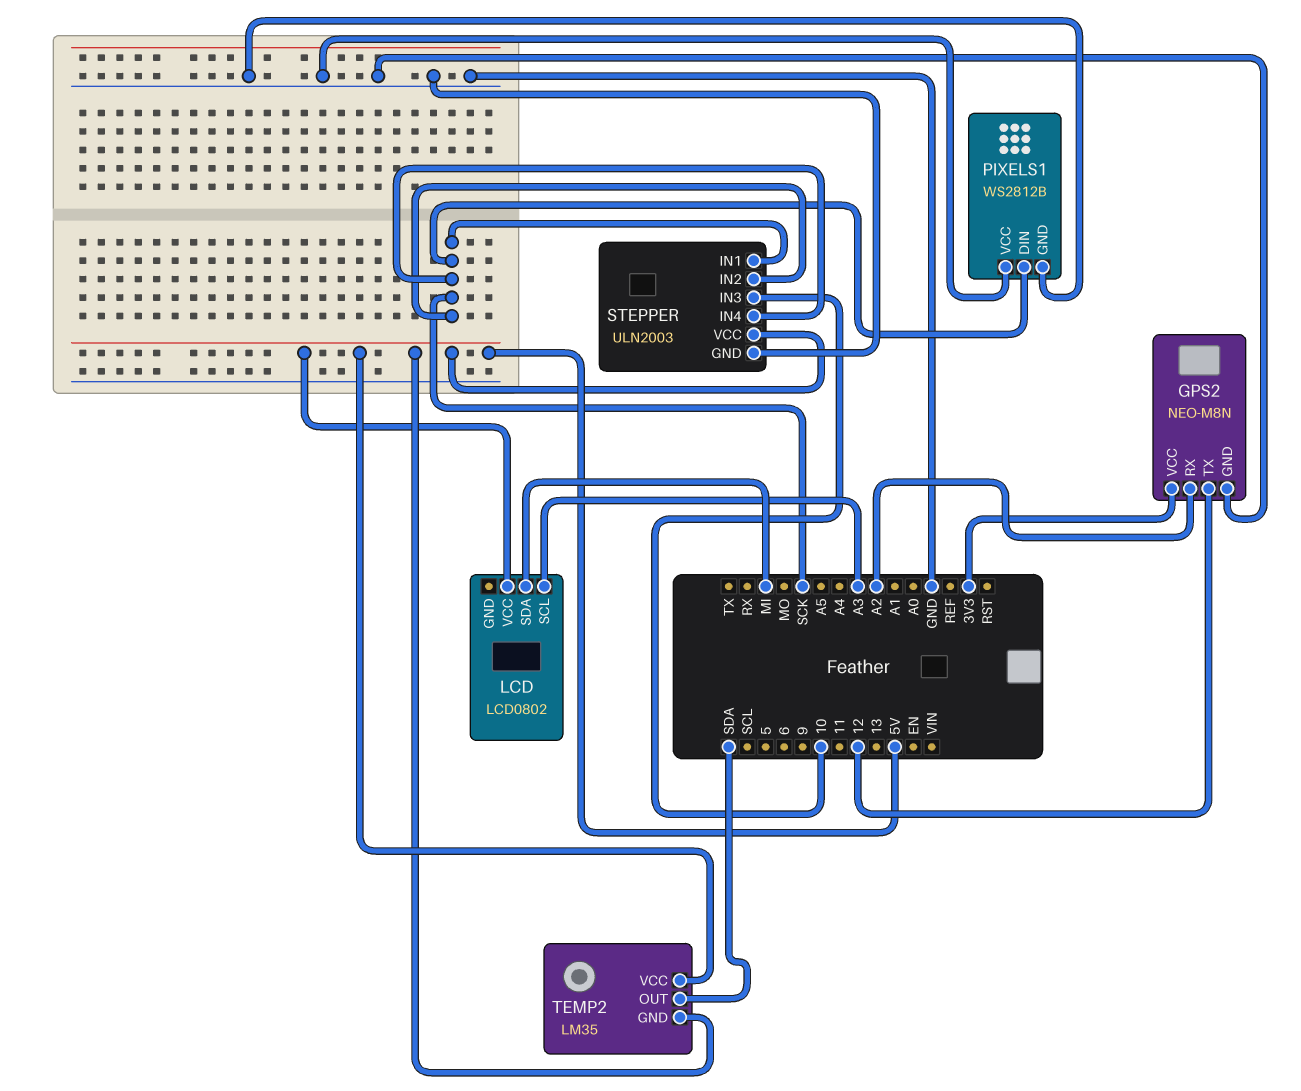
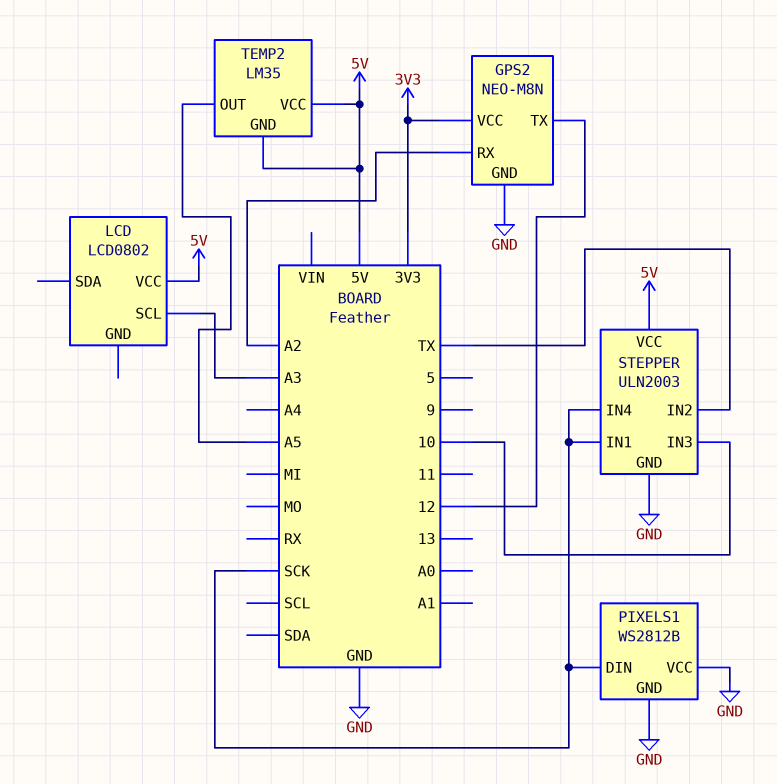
LCD pin SDA: MI -> none
STEPPER pin IN2: SCK -> TX
TEMP2 pin OUT: SDA -> A5

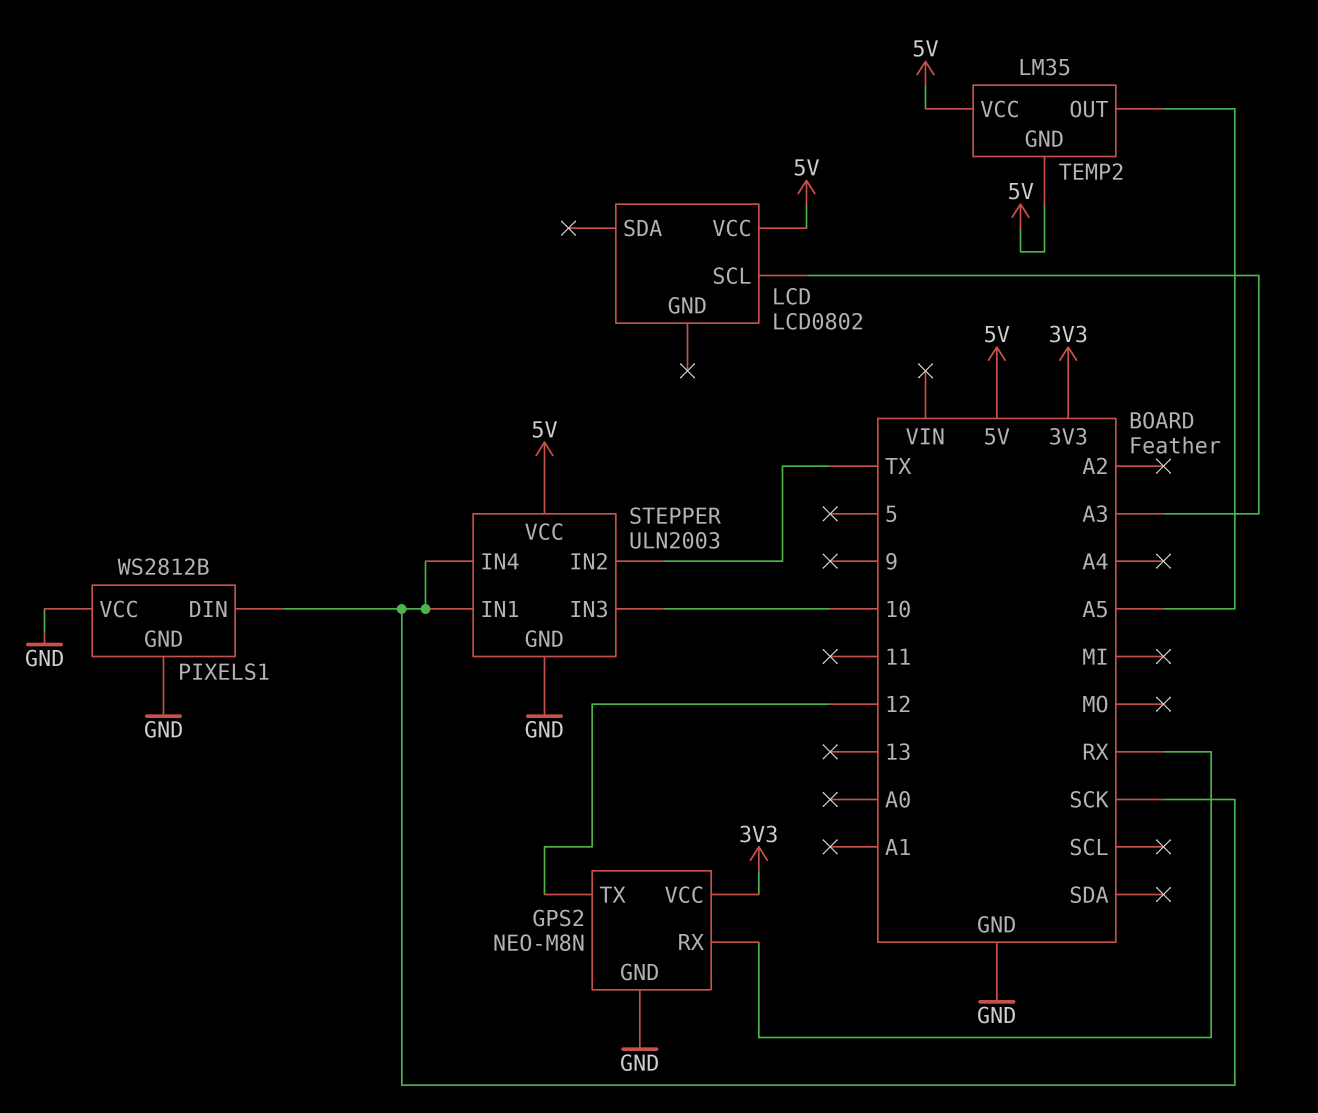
GPS2 pin RX: A2 -> RX

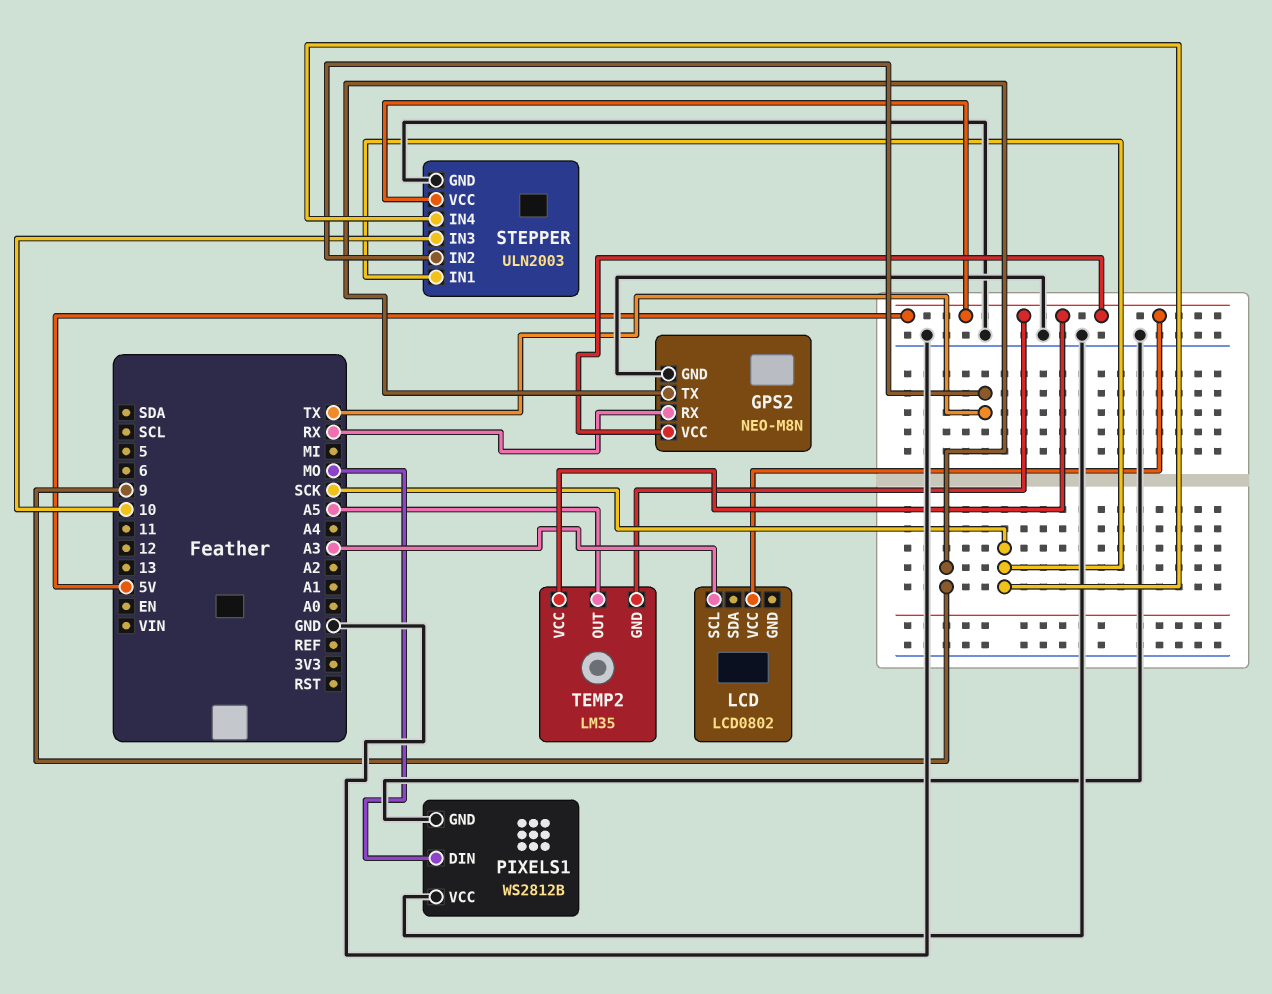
GPS2 pin TX: 12 -> 9
GPS2 pin VCC: 3V3 -> 5V
PIXELS1 pin DIN: SCK -> MO

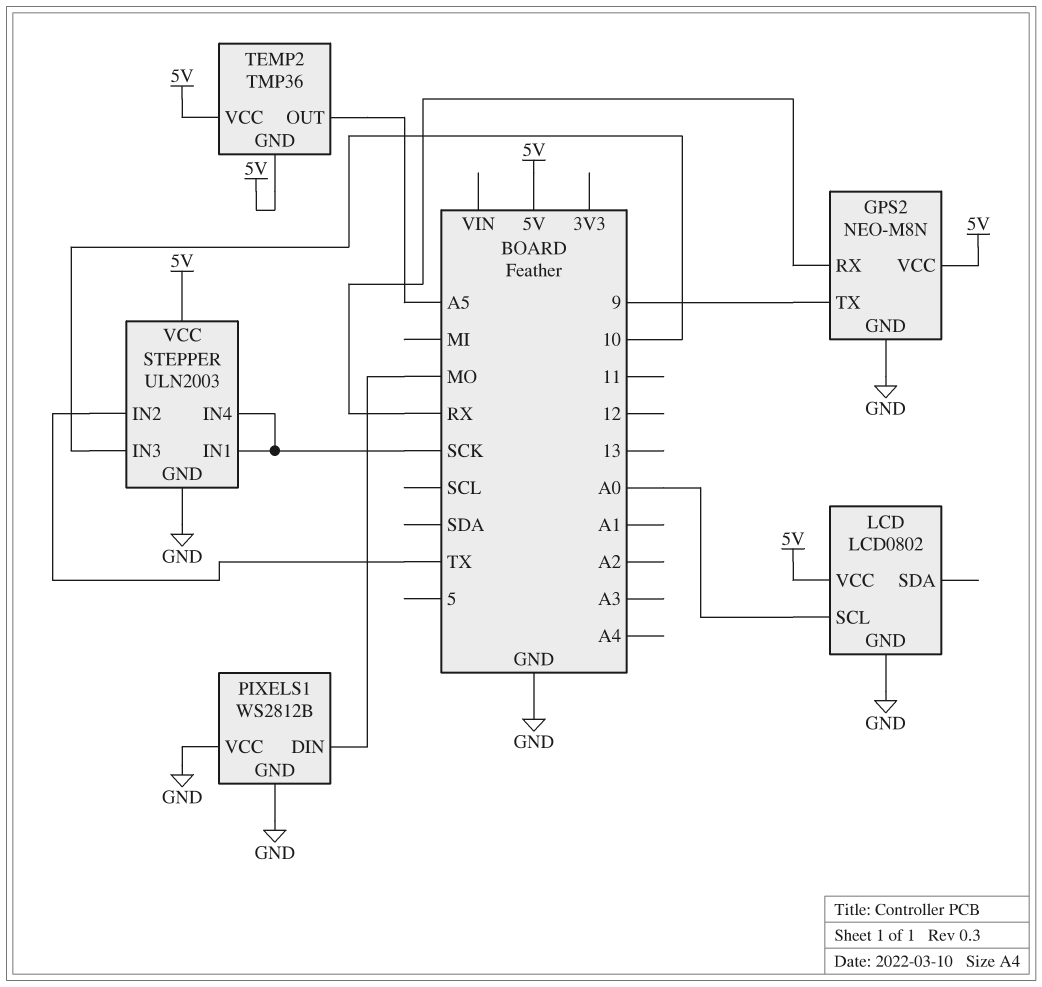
LCD pin GND: none -> GND
LCD pin SCL: A3 -> A0
TEMP2: LM35 -> TMP36

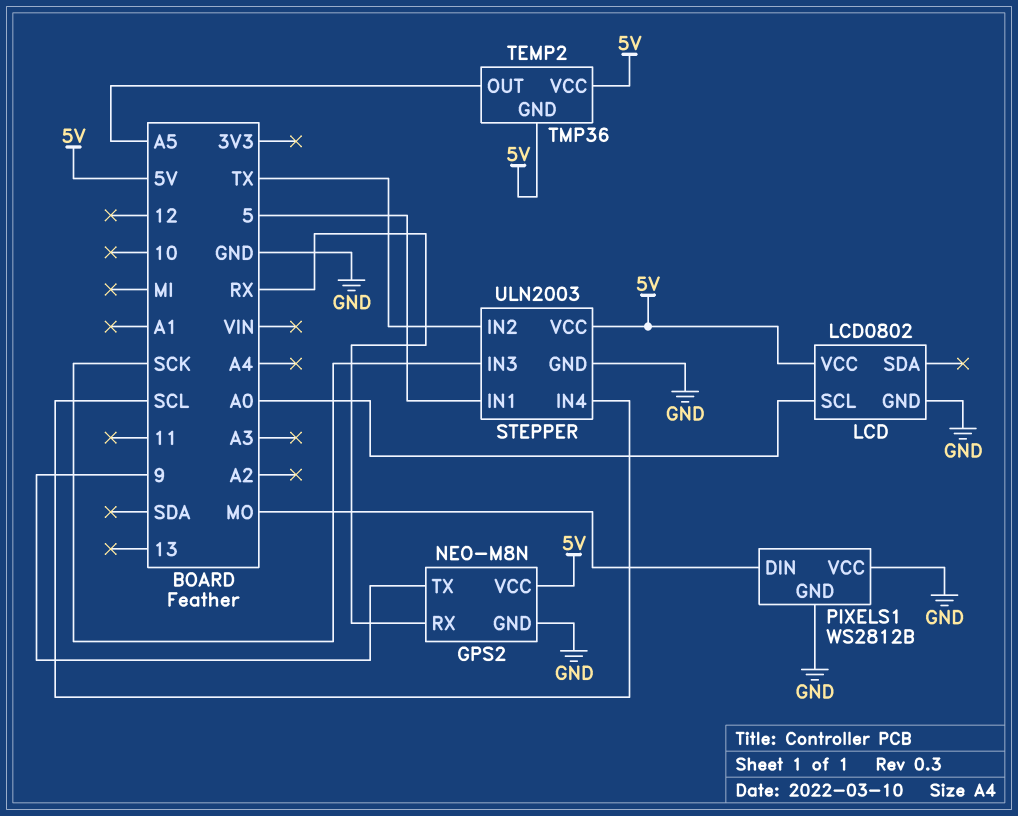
STEPPER pin IN1: SCK -> 5
STEPPER pin IN3: 10 -> SCK
STEPPER pin IN4: SCK -> SCL

